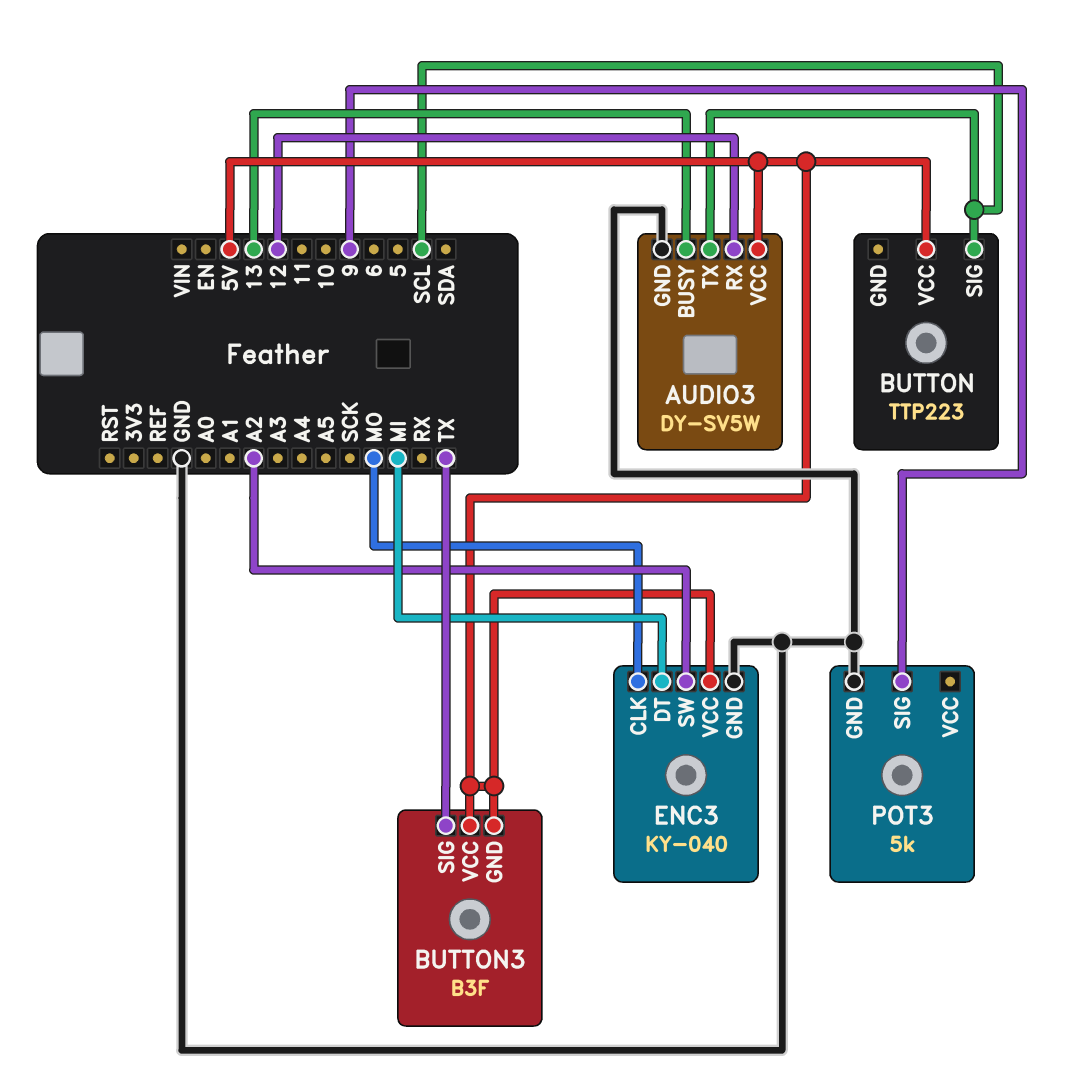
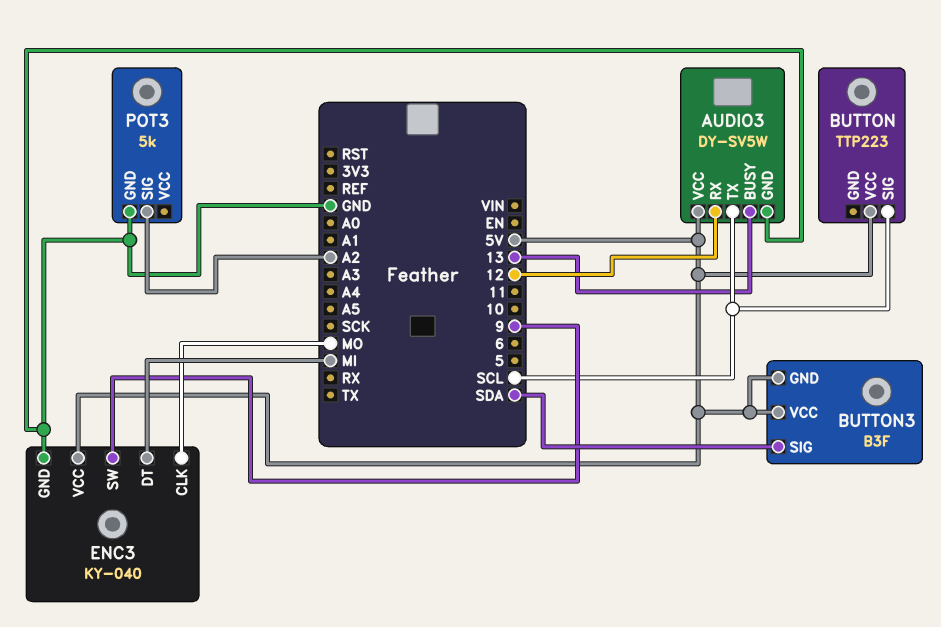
BUTTON3 pin SIG: TX -> SDA
ENC3 pin SW: A2 -> 9
POT3 pin SIG: 9 -> A2

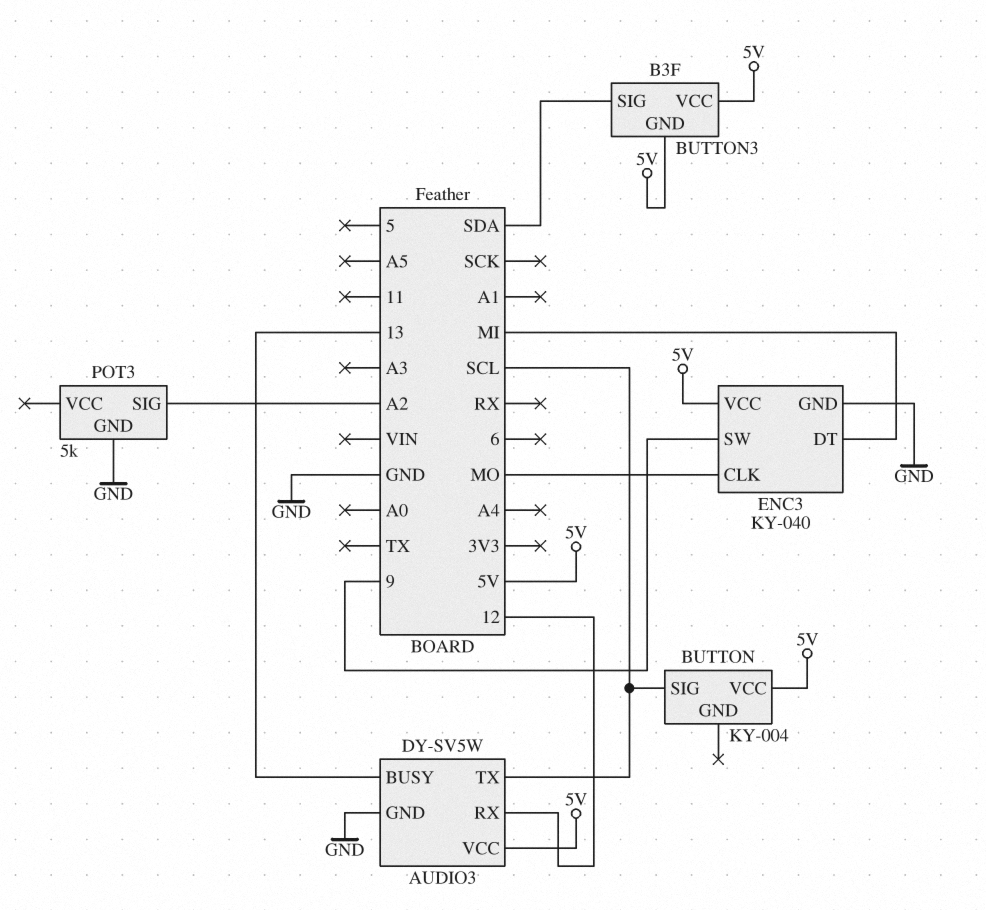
BUTTON: TTP223 -> KY-004

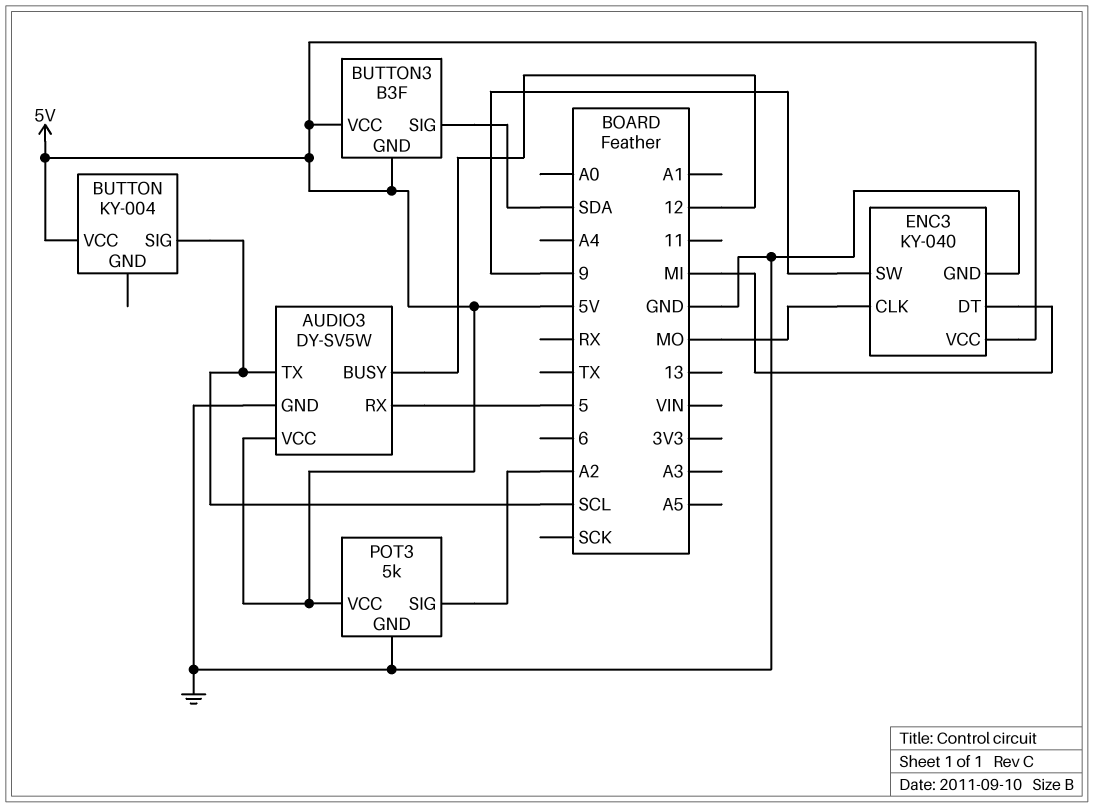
AUDIO3 pin BUSY: 13 -> 12
AUDIO3 pin RX: 12 -> 5
POT3 pin VCC: none -> 5V

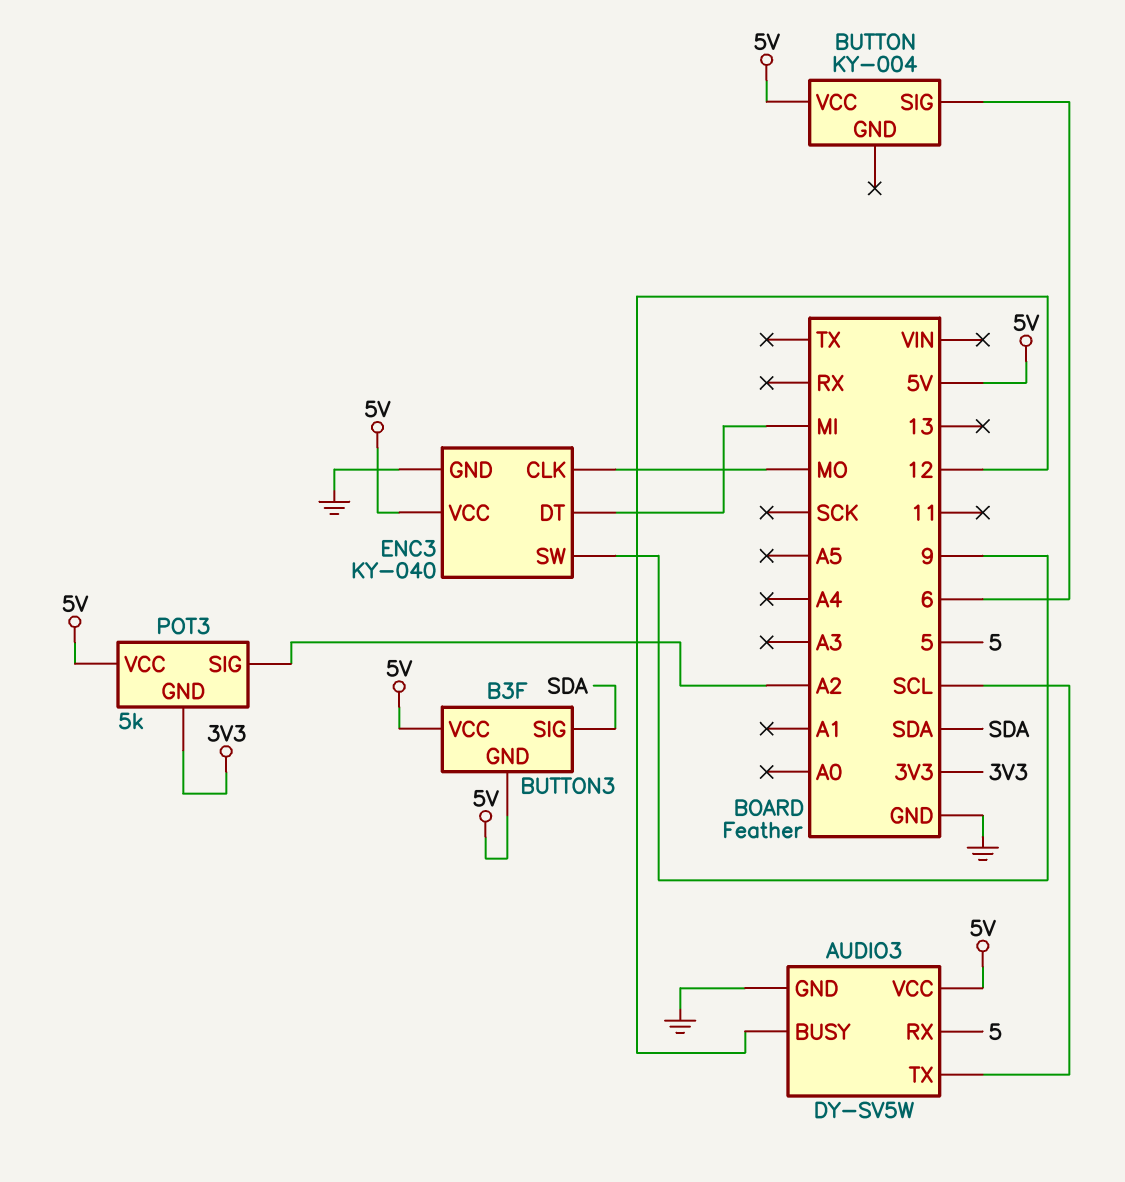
BUTTON pin SIG: SCL -> 6
POT3 pin GND: GND -> 3V3

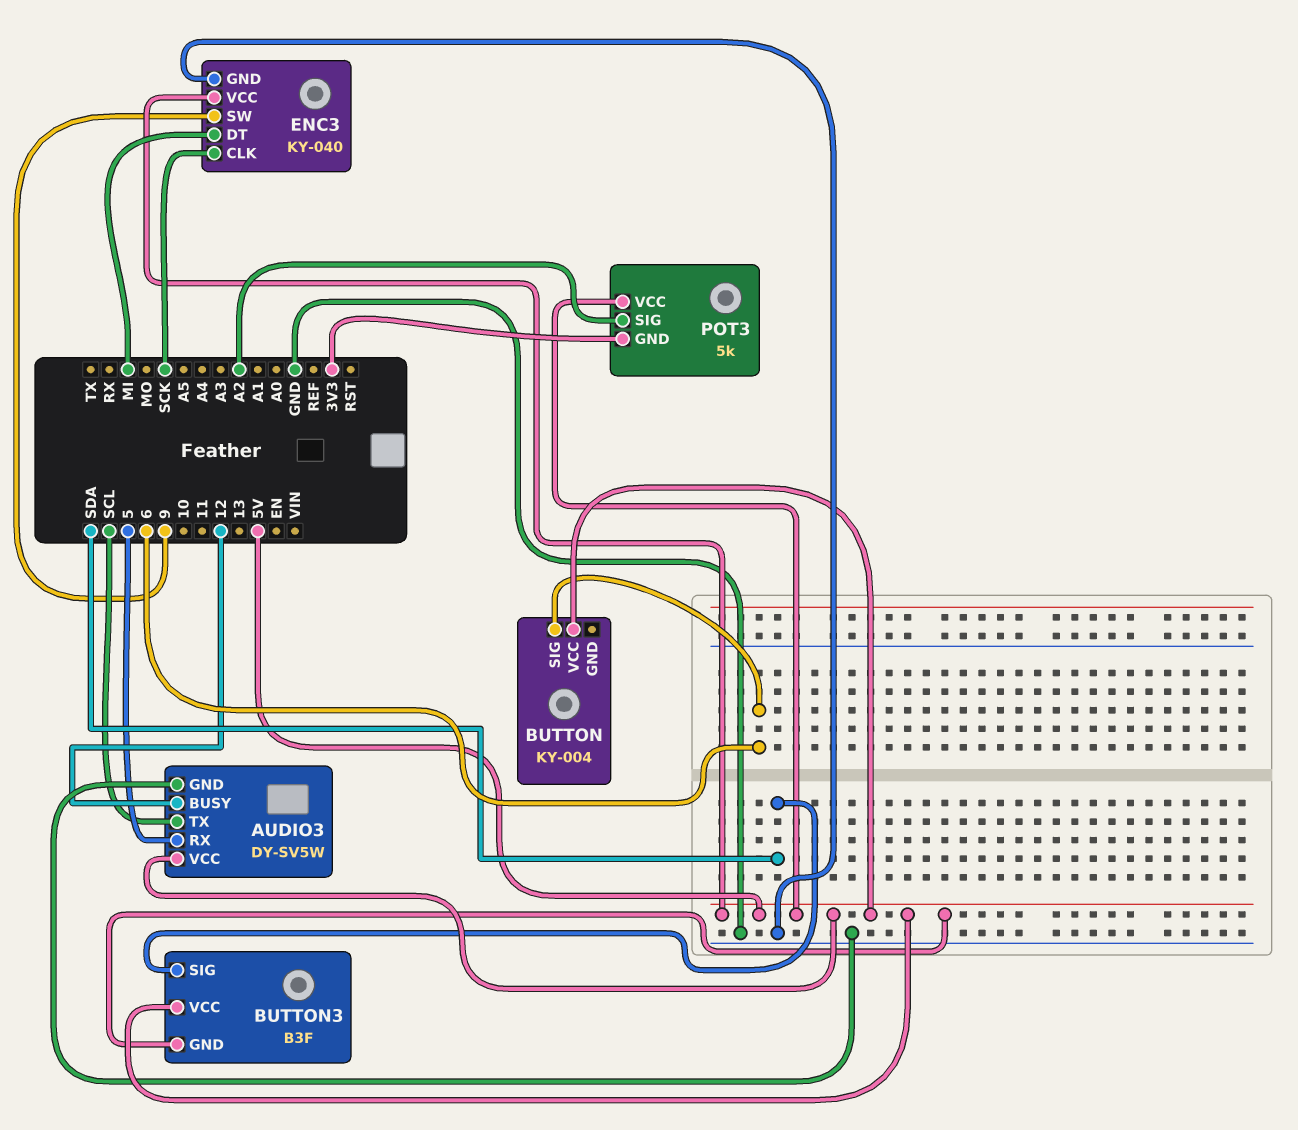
ENC3 pin CLK: MO -> SCK

